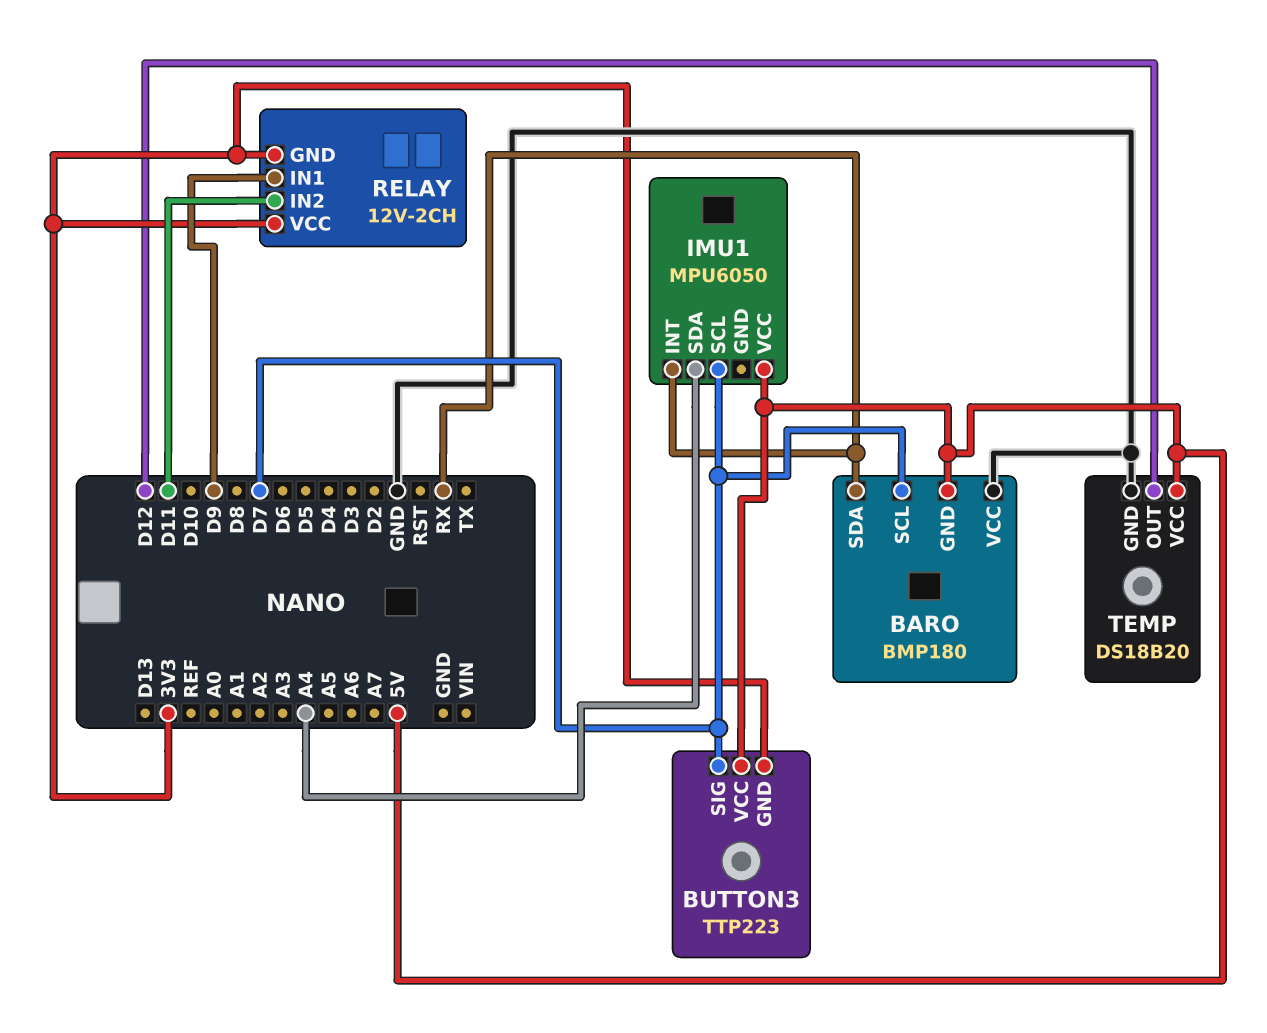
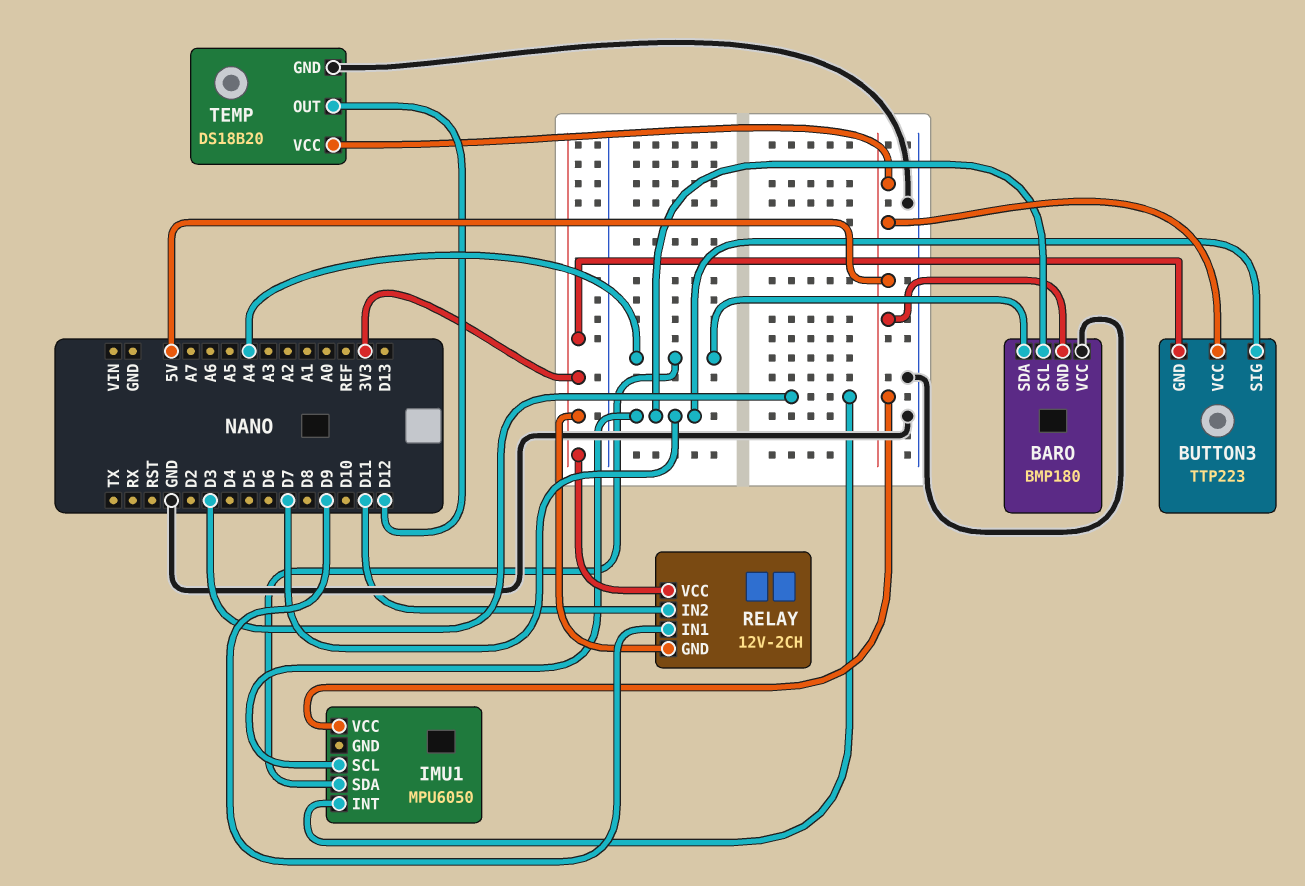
BARO pin SDA: RX -> A4
IMU1 pin INT: RX -> D3

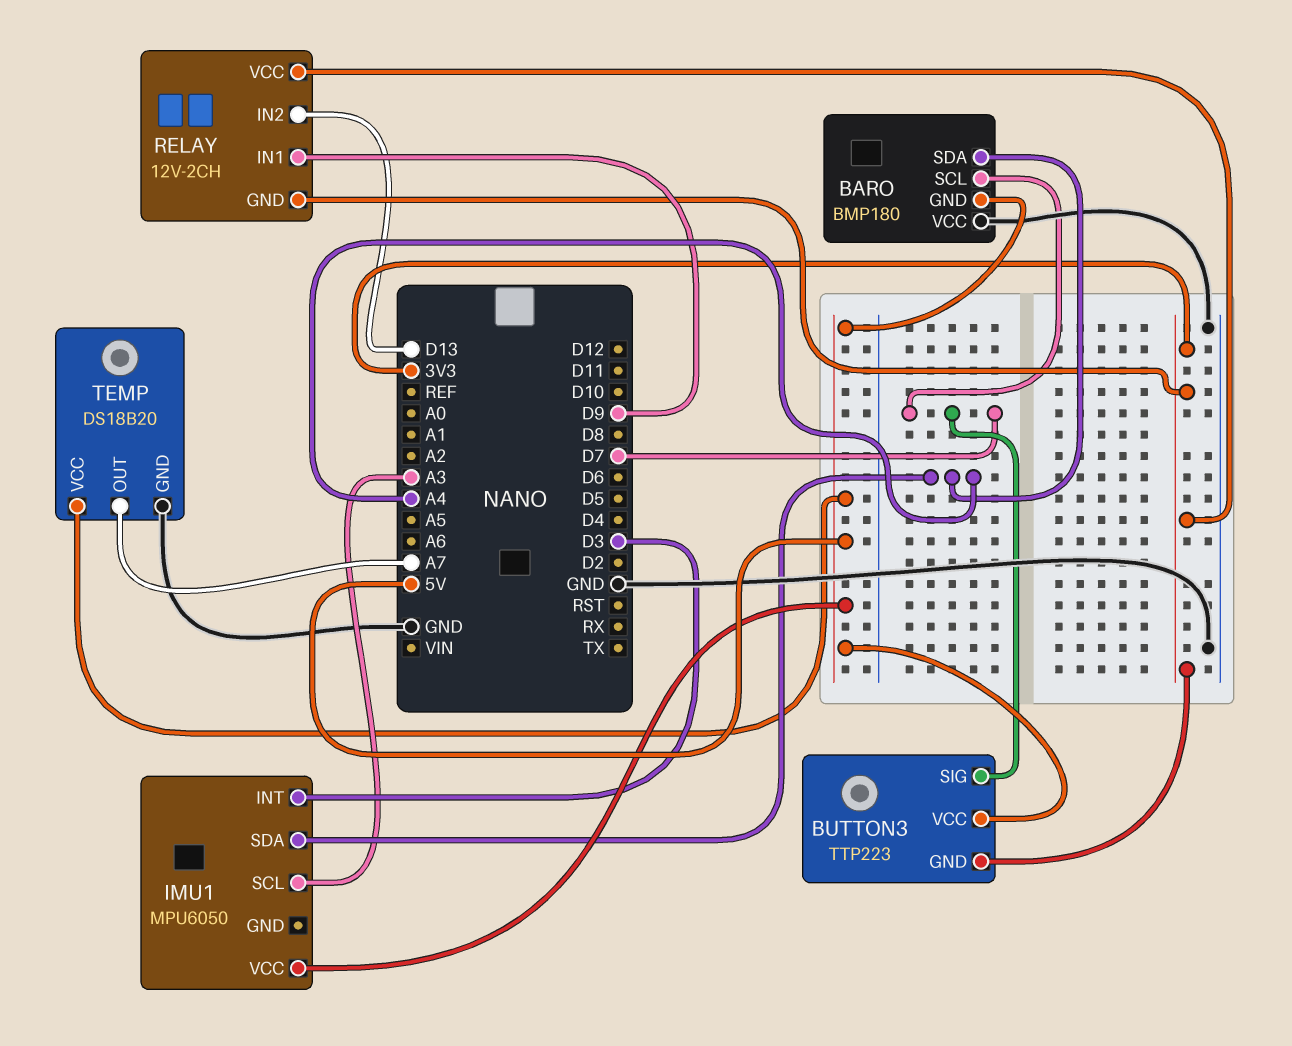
IMU1 pin SCL: D7 -> A3
RELAY pin IN2: D11 -> D13
TEMP pin OUT: D12 -> A7

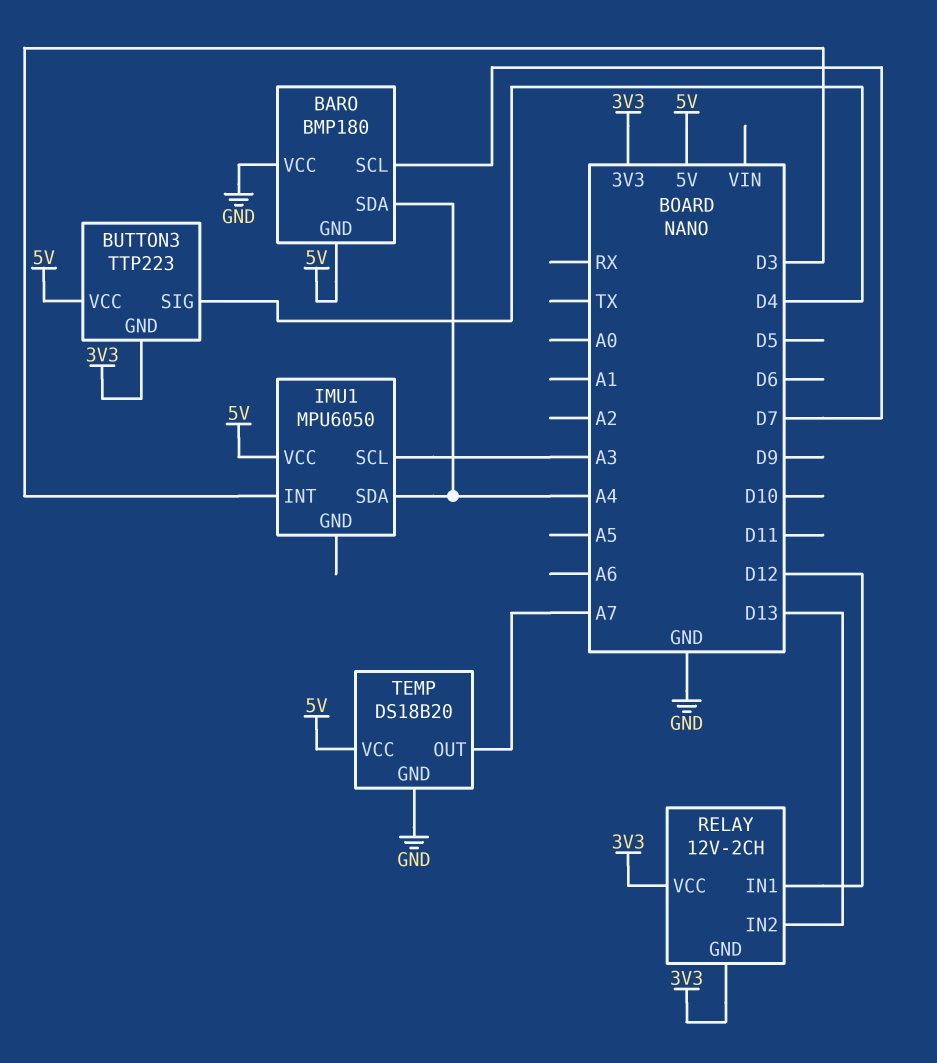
BUTTON3 pin SIG: D7 -> D4
RELAY pin IN1: D9 -> D12

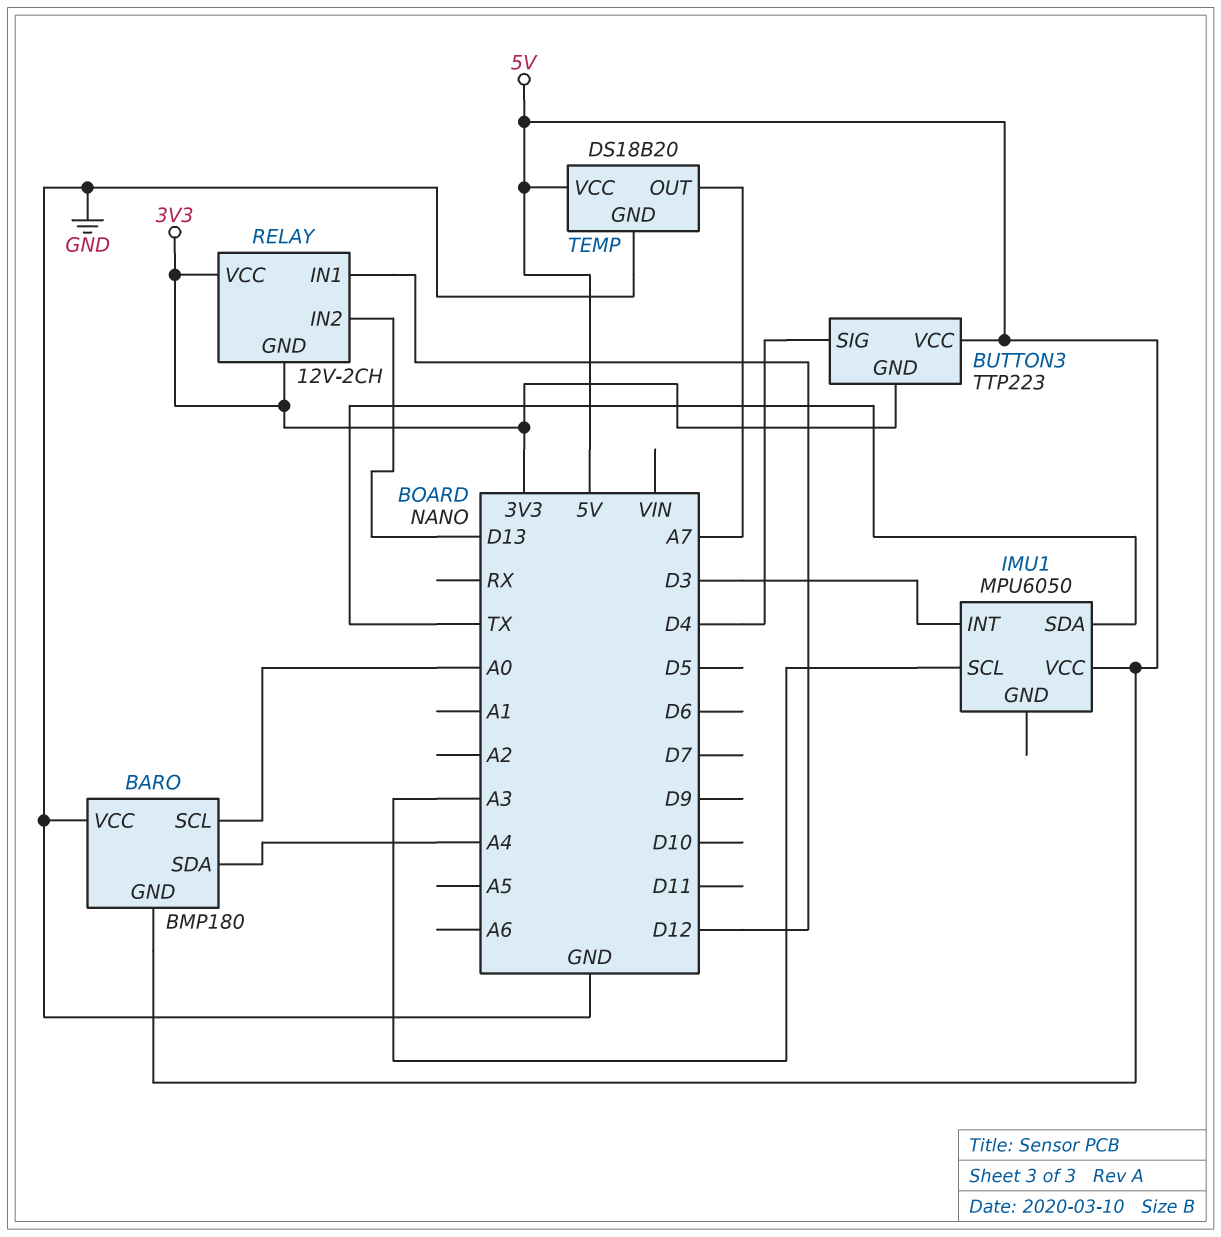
BARO pin SCL: D7 -> A0
IMU1 pin SDA: A4 -> TX

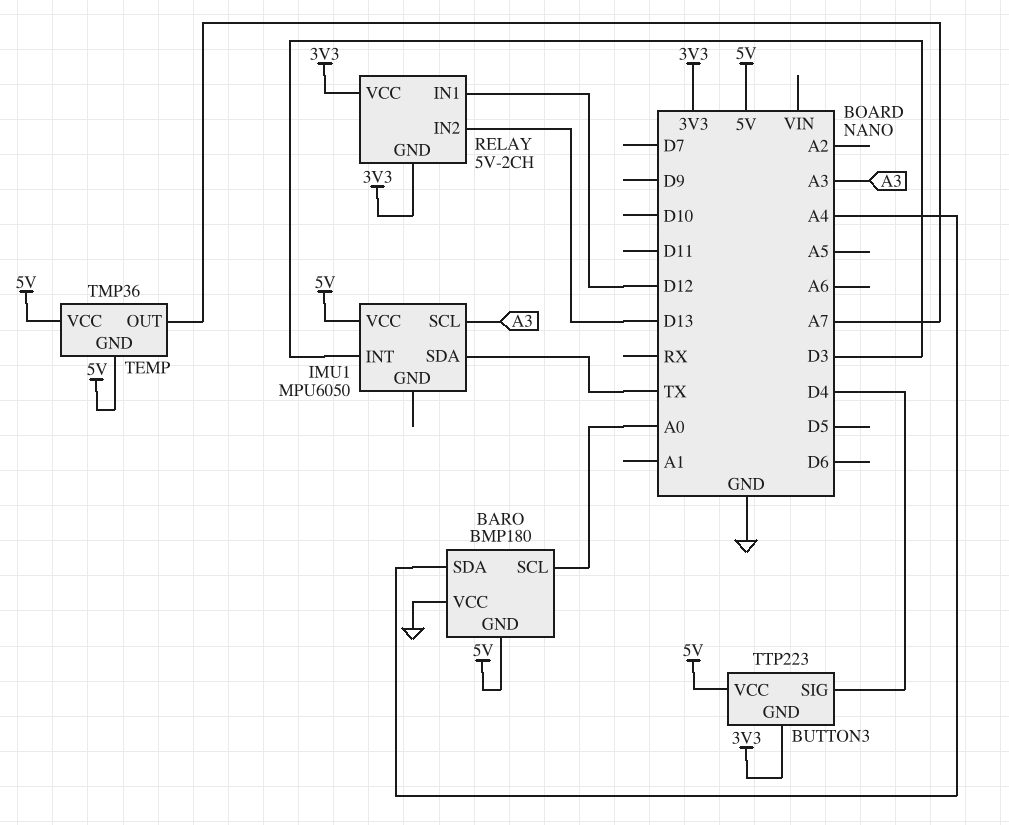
RELAY: 12V-2CH -> 5V-2CH
TEMP: DS18B20 -> TMP36
TEMP pin GND: GND -> 5V

